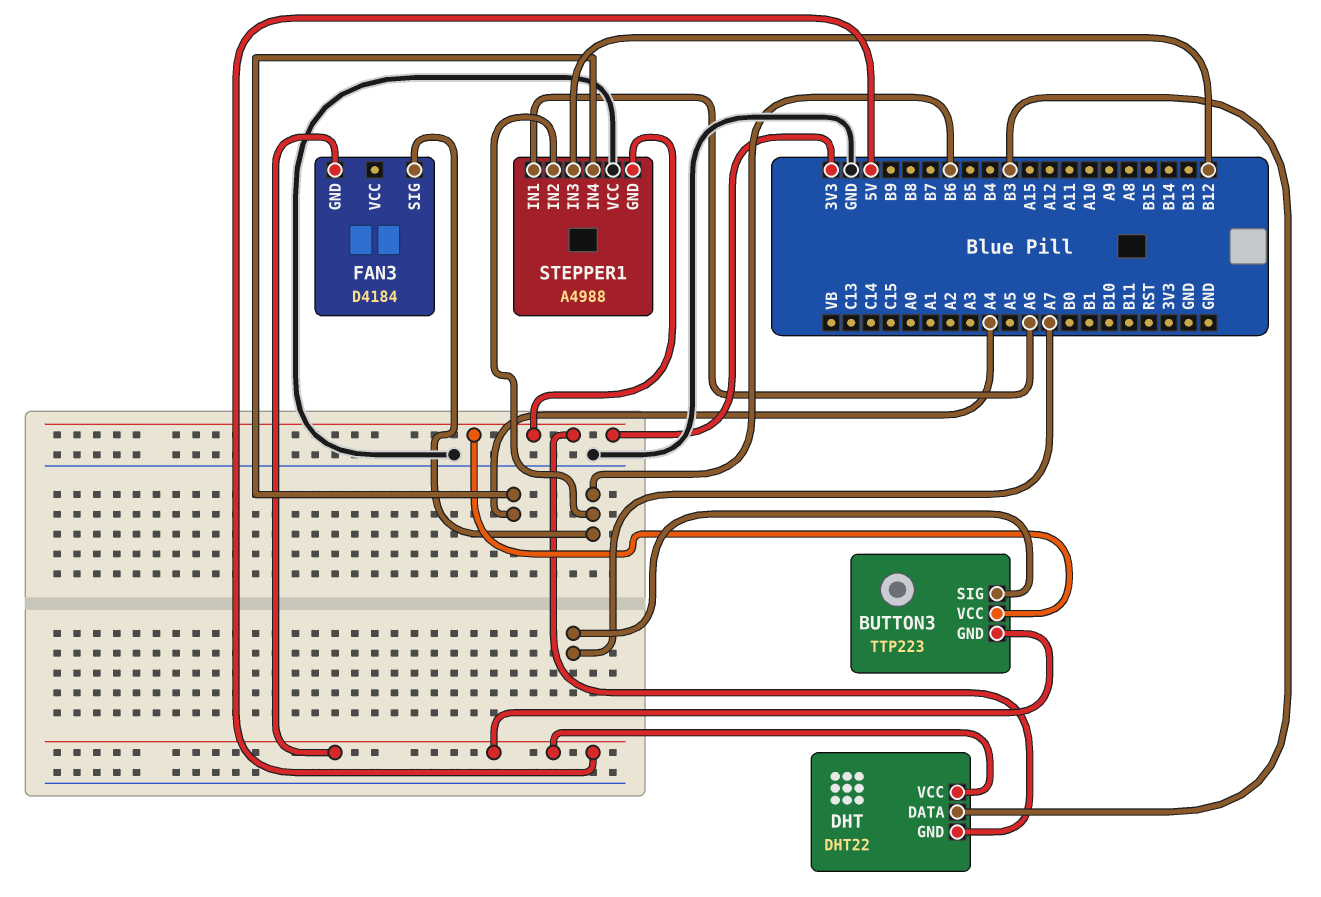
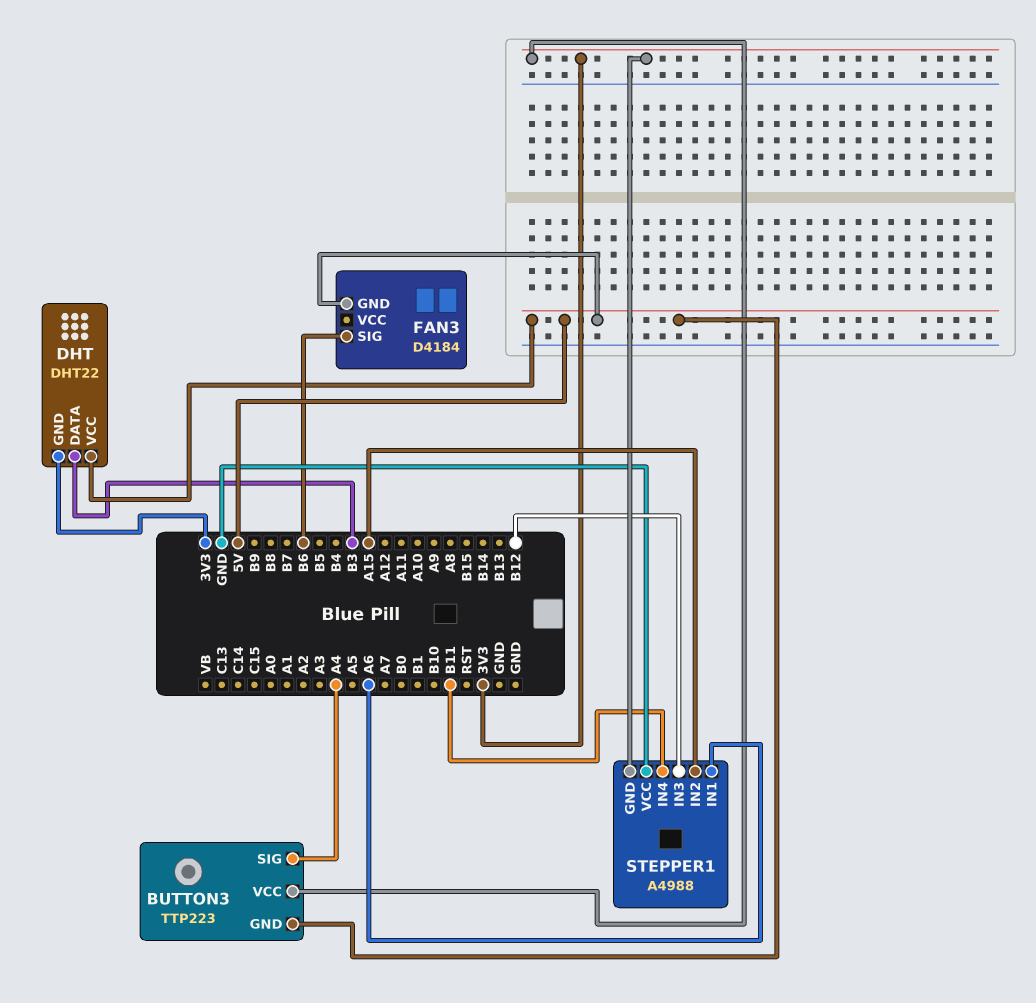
BUTTON3 pin SIG: A7 -> A4
STEPPER1 pin IN2: B6 -> A15
STEPPER1 pin IN4: A4 -> B11

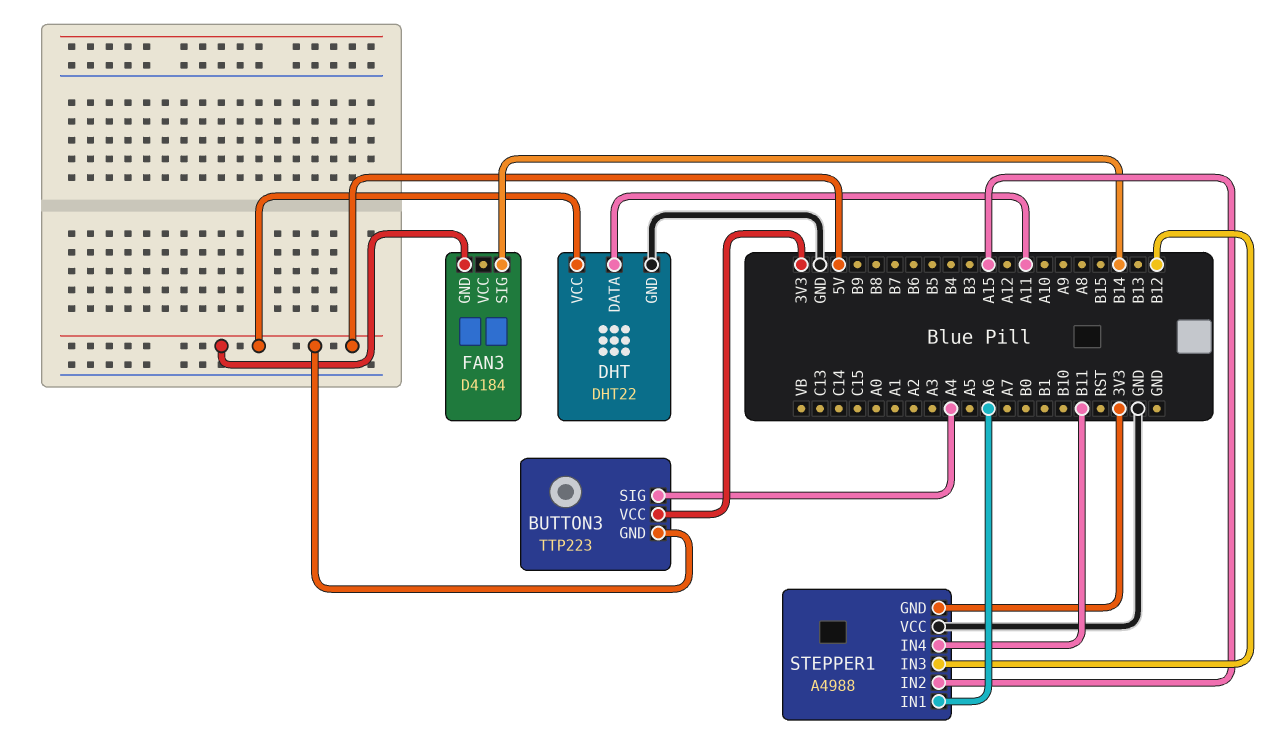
DHT pin DATA: B3 -> A11
DHT pin GND: 3V3 -> GND
FAN3 pin SIG: B6 -> B14

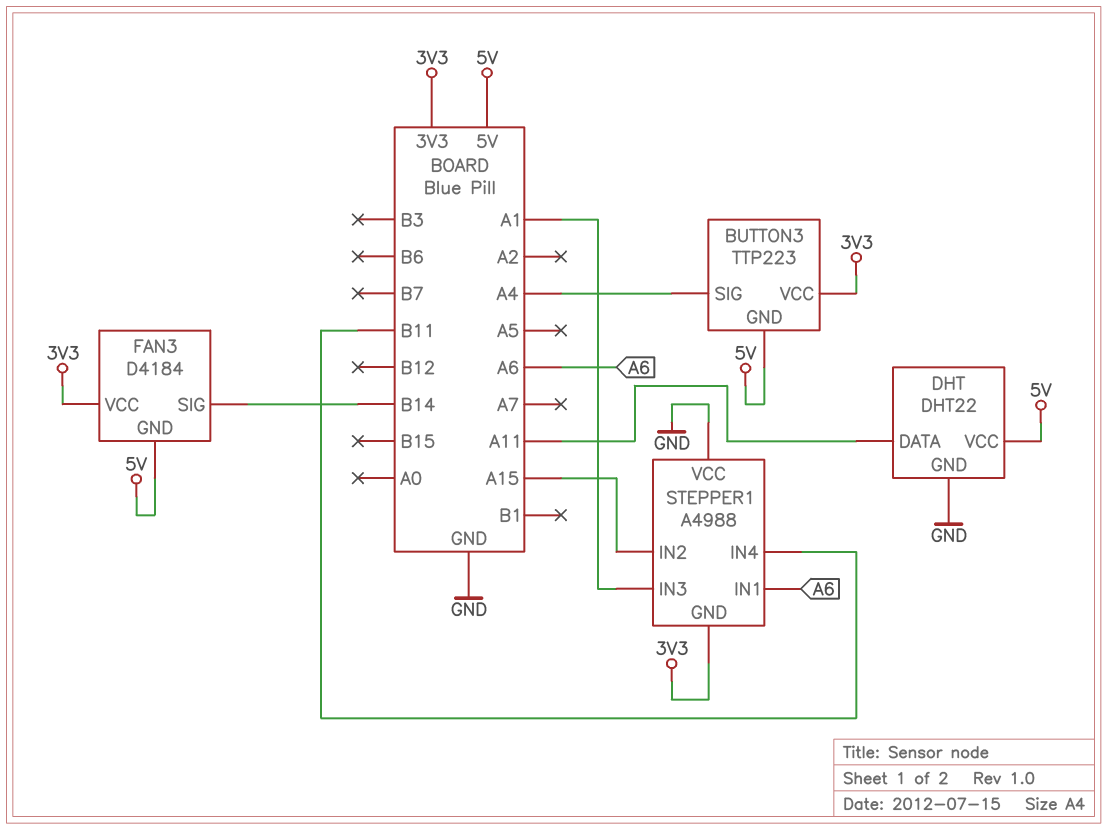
FAN3 pin VCC: none -> 3V3
STEPPER1 pin IN3: B12 -> A1

